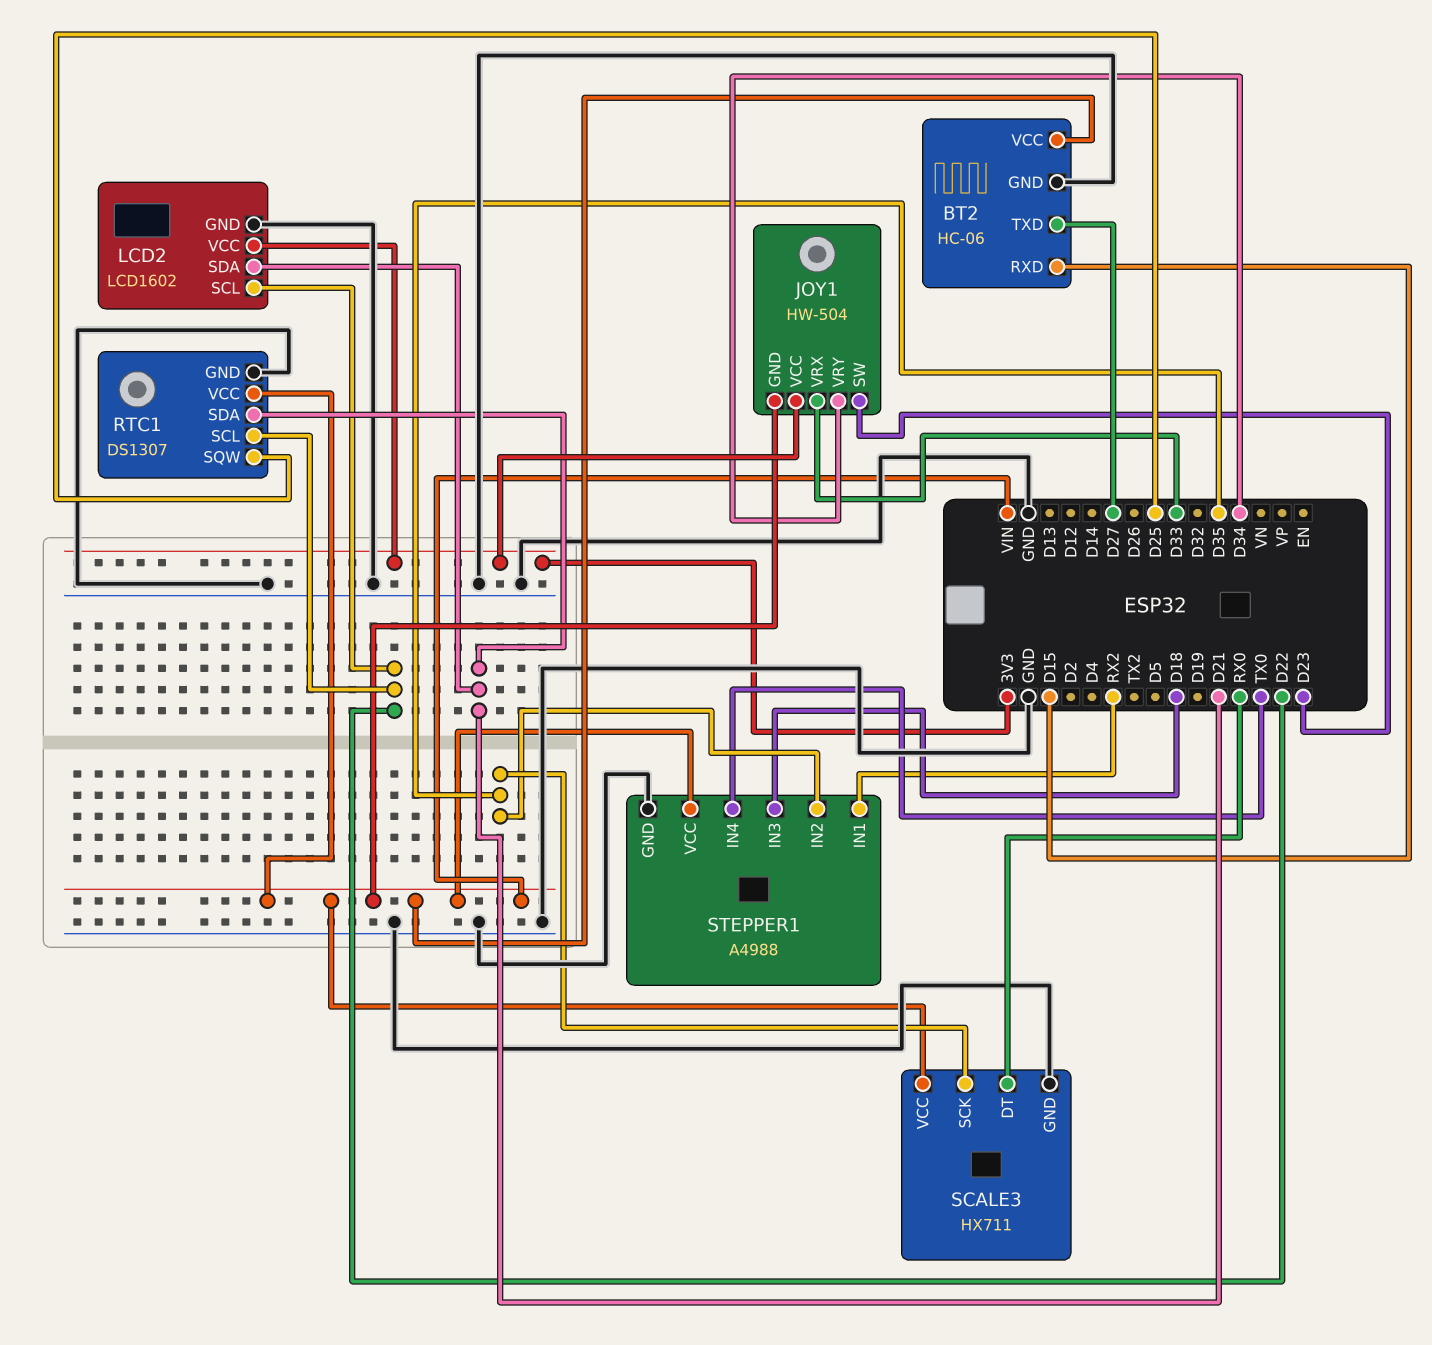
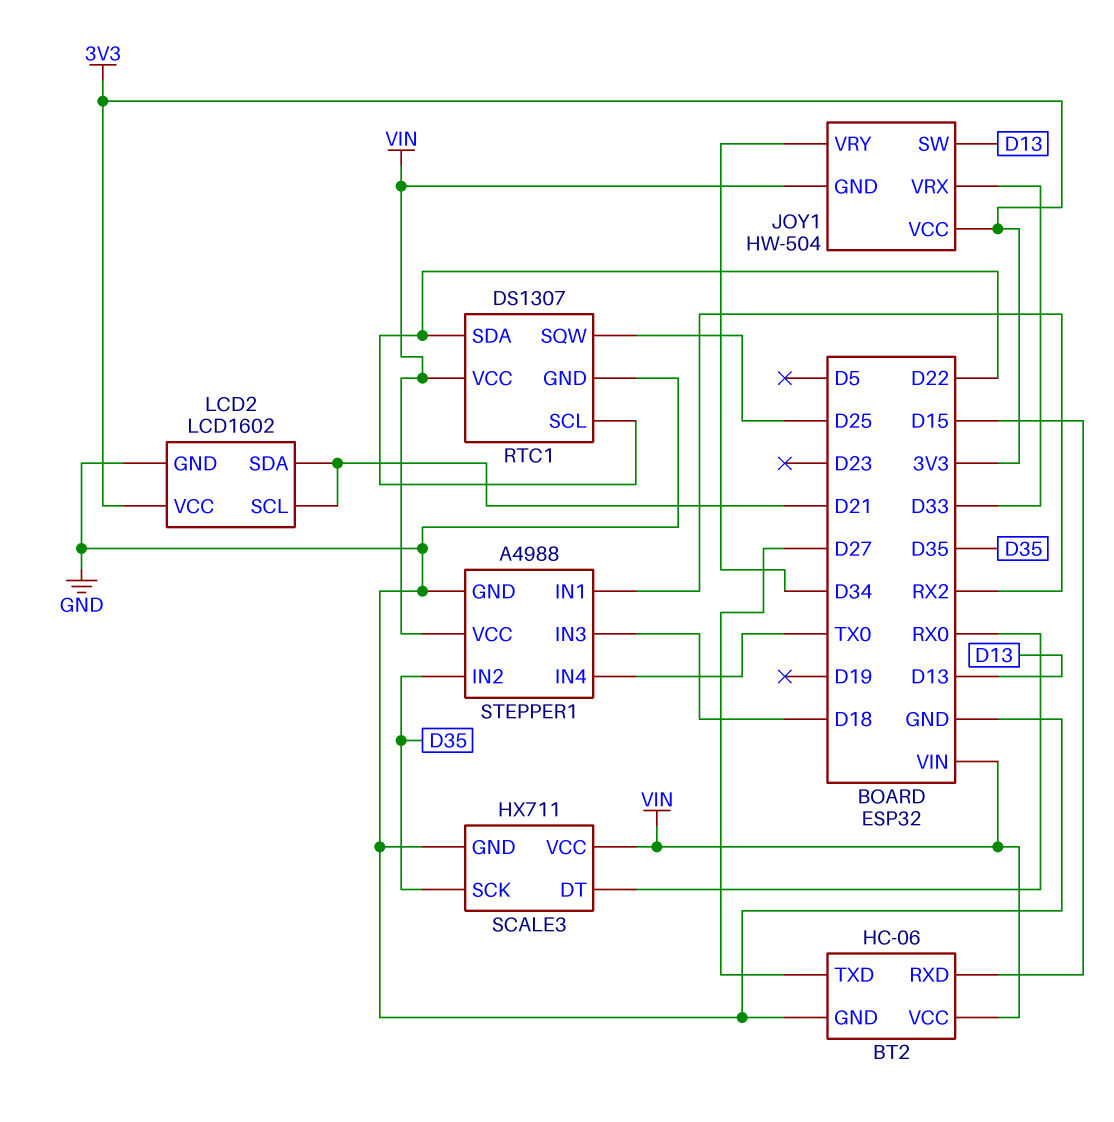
JOY1 pin SW: D23 -> D13
LCD2 pin SCL: D22 -> D21
RTC1 pin SDA: D21 -> D22

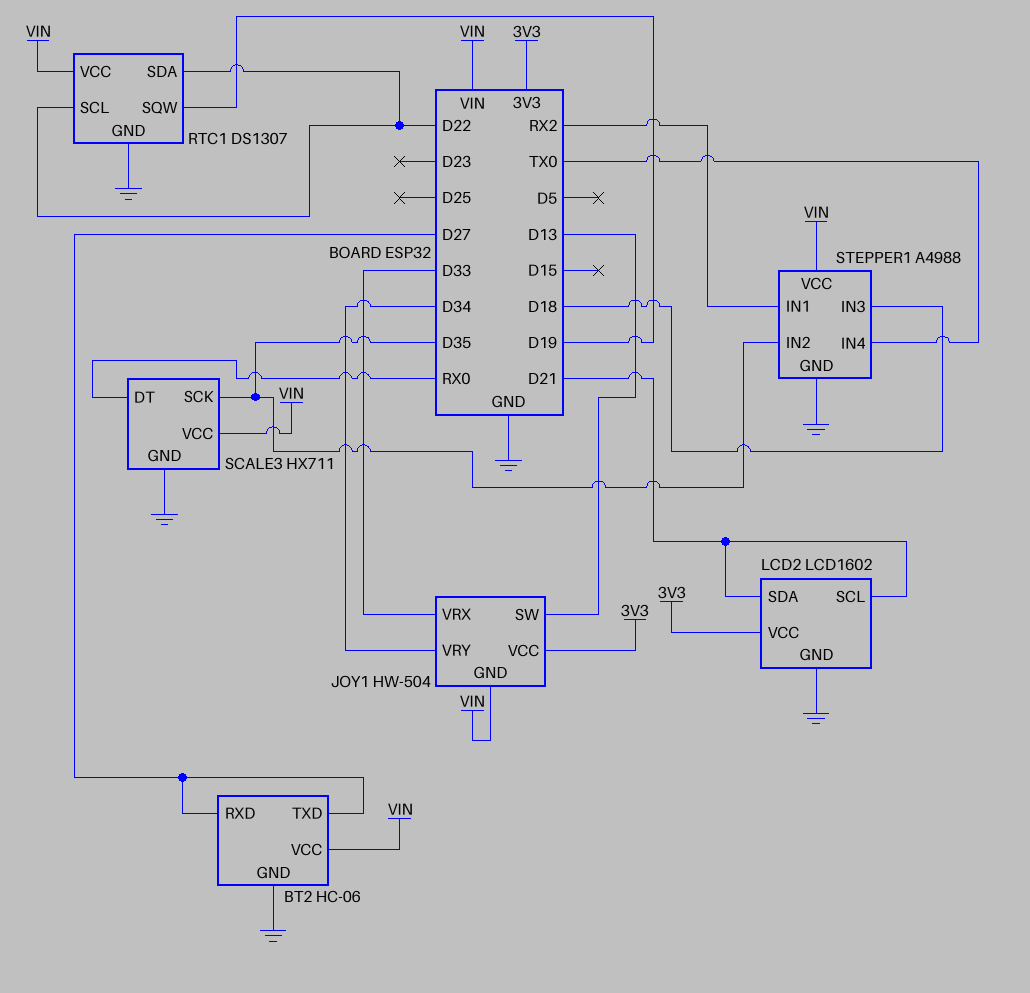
BT2 pin RXD: D15 -> D27
RTC1 pin SQW: D25 -> D19

